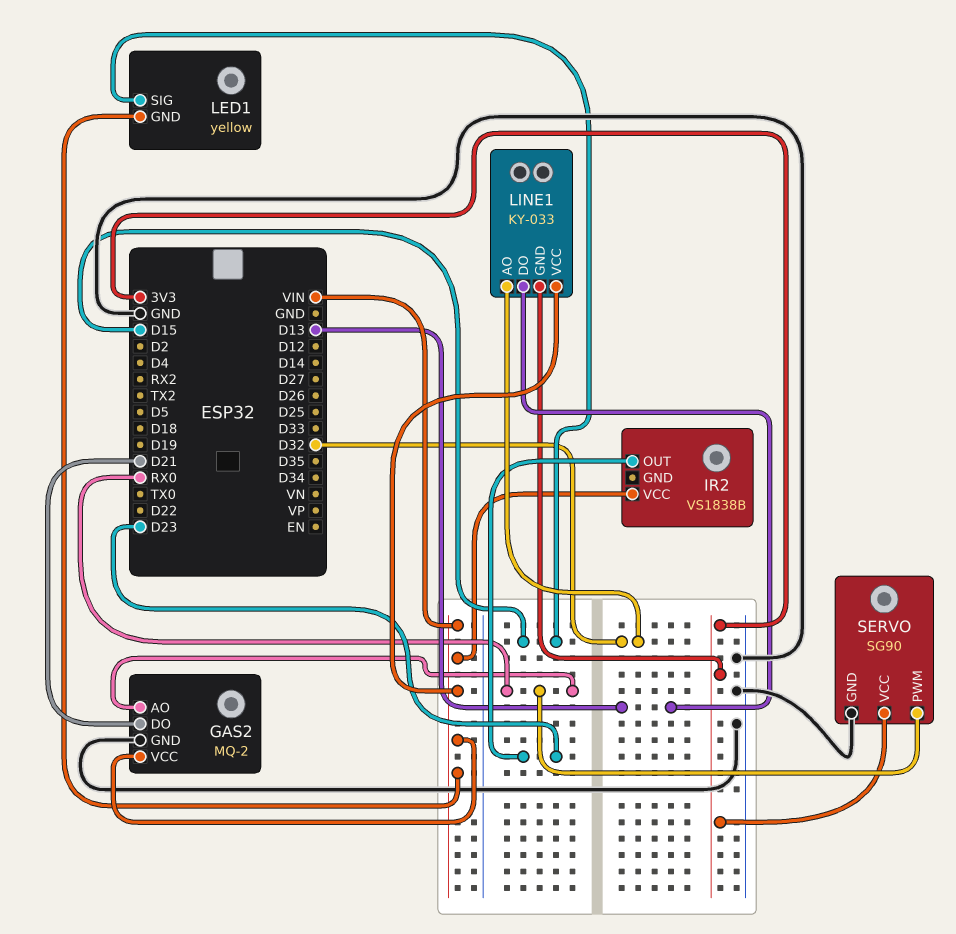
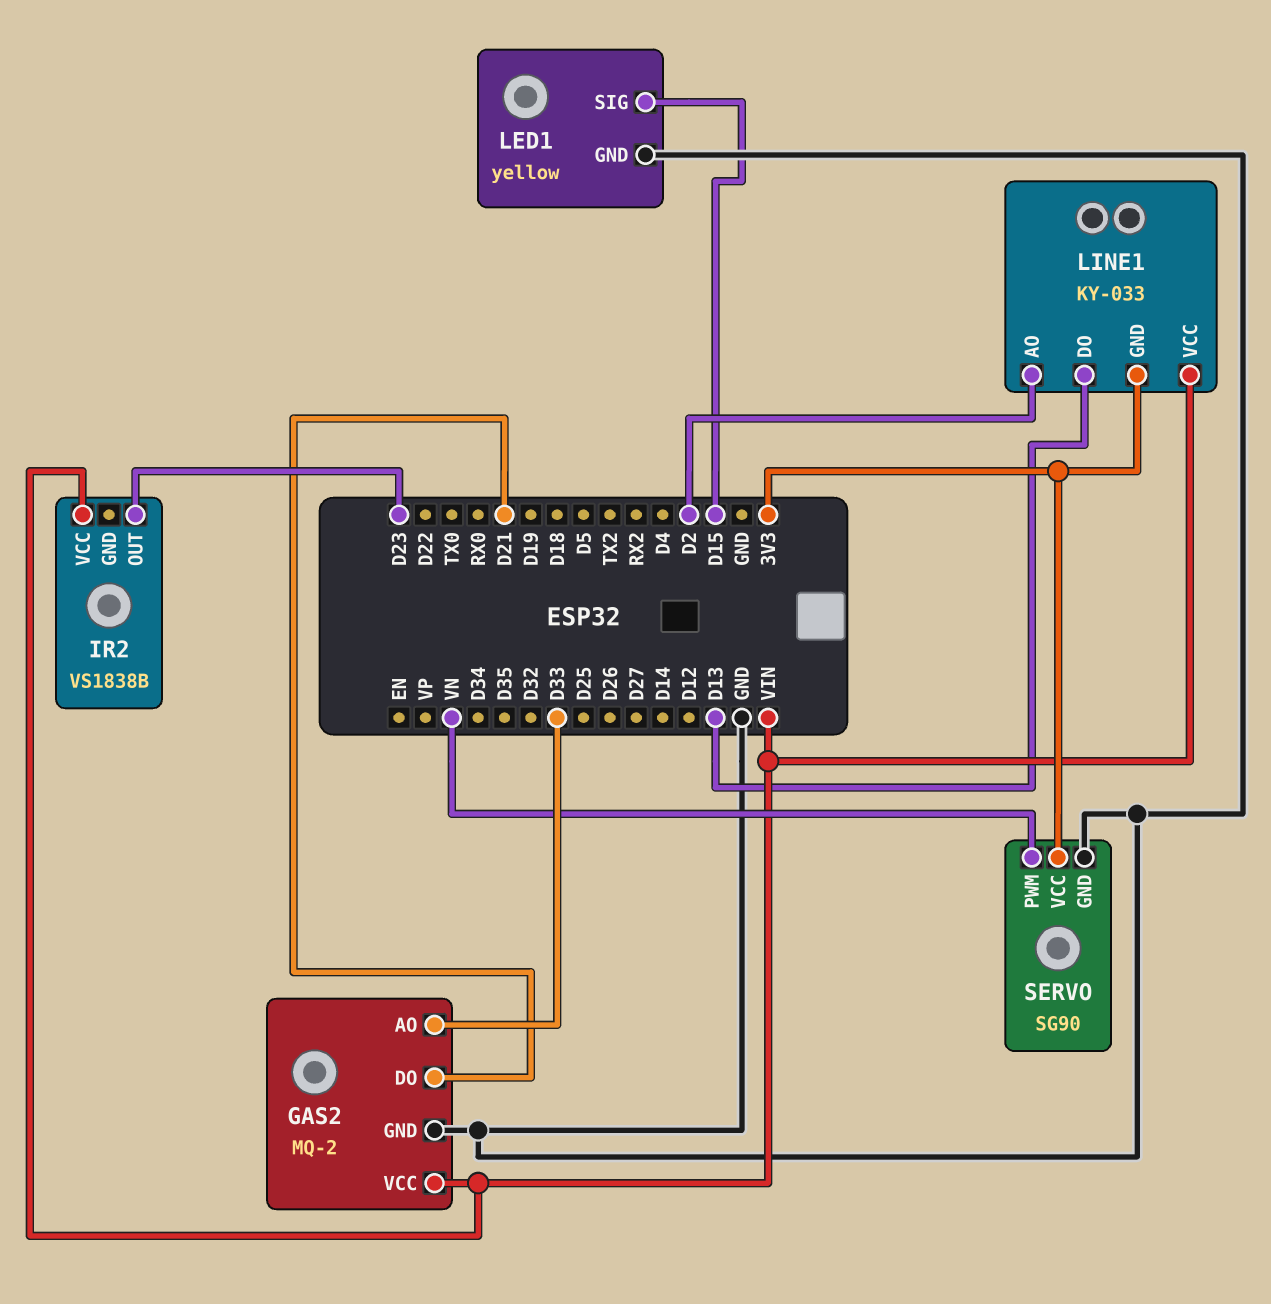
GAS2 pin AO: RX0 -> D33
LED1 pin GND: VIN -> GND
LINE1 pin AO: D32 -> D2
SERVO pin PWM: RX0 -> VN

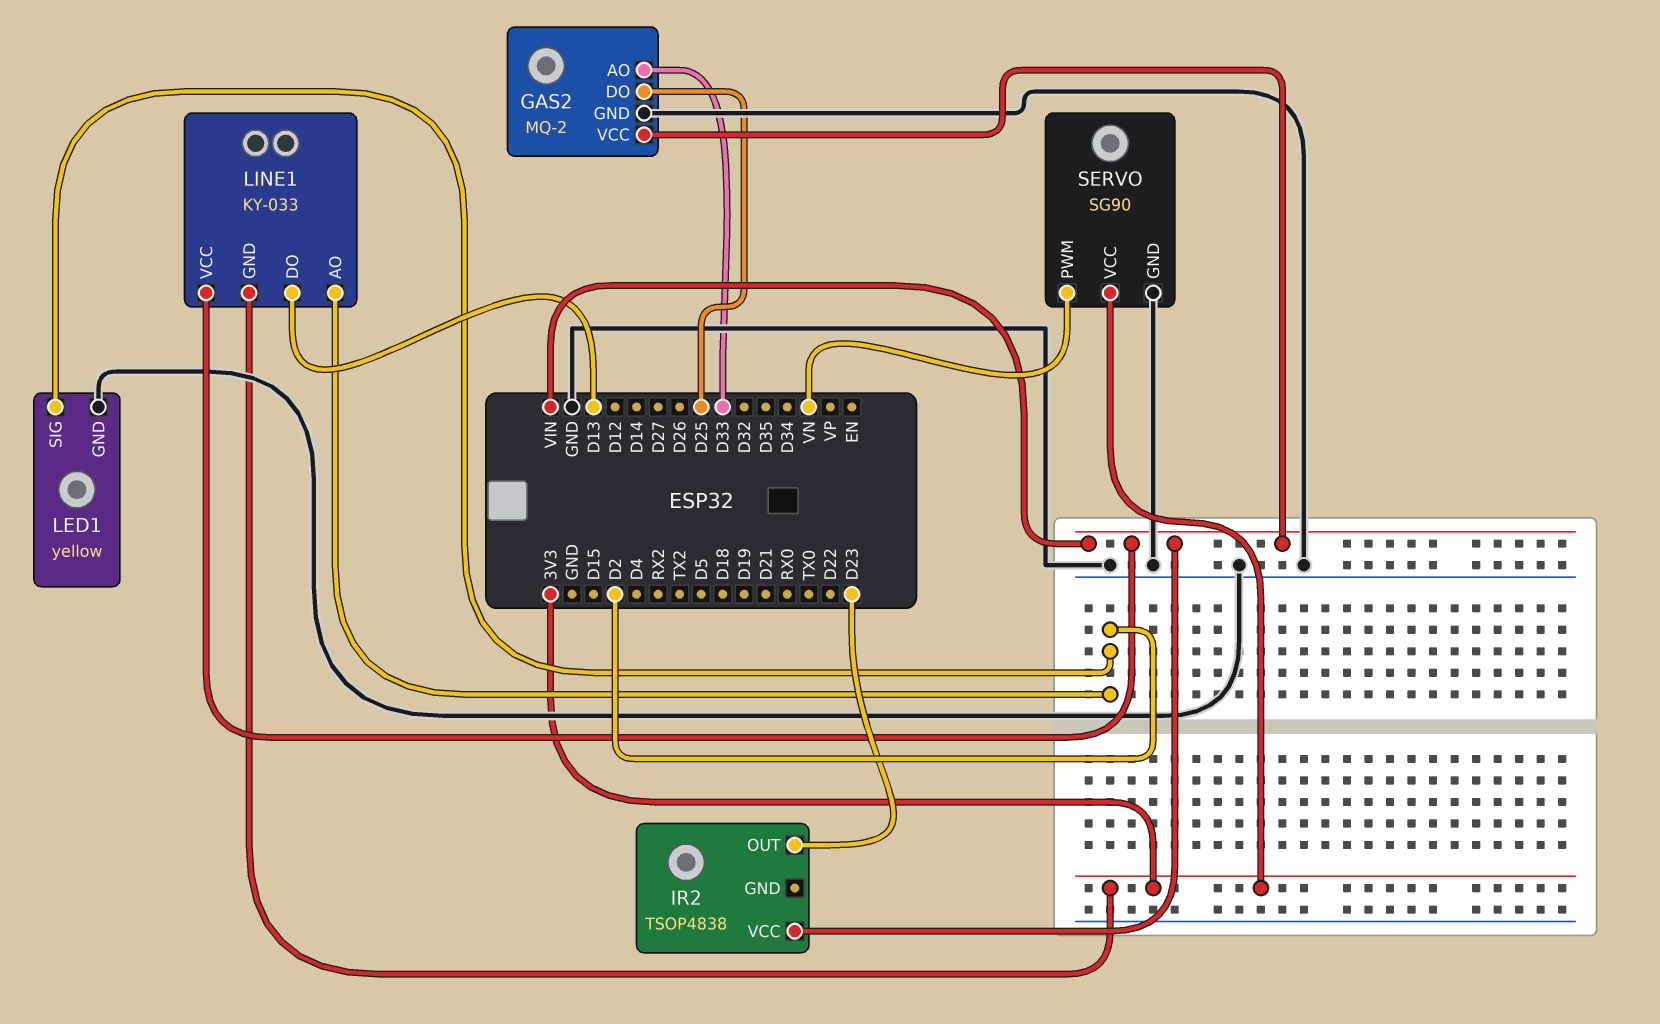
GAS2 pin DO: D21 -> D25
IR2: VS1838B -> TSOP4838
LED1 pin SIG: D15 -> D2

